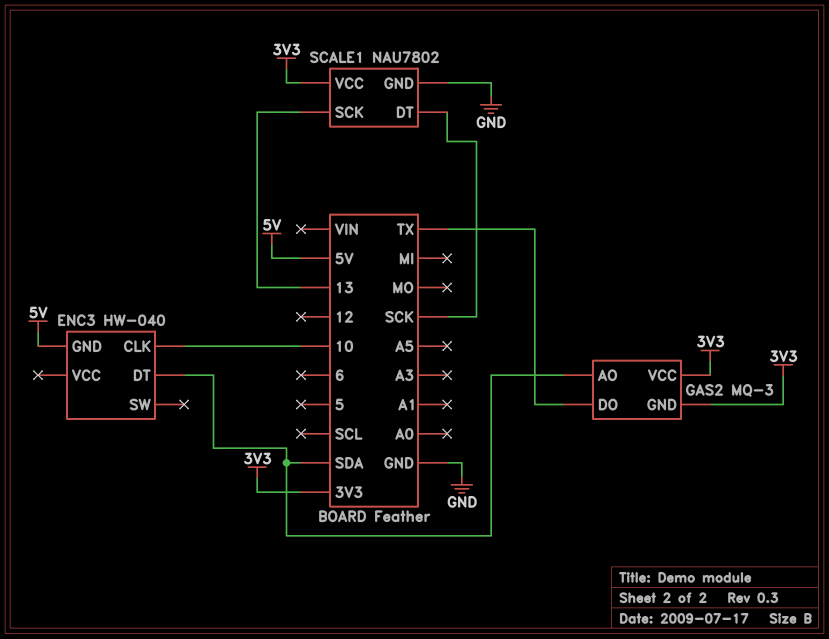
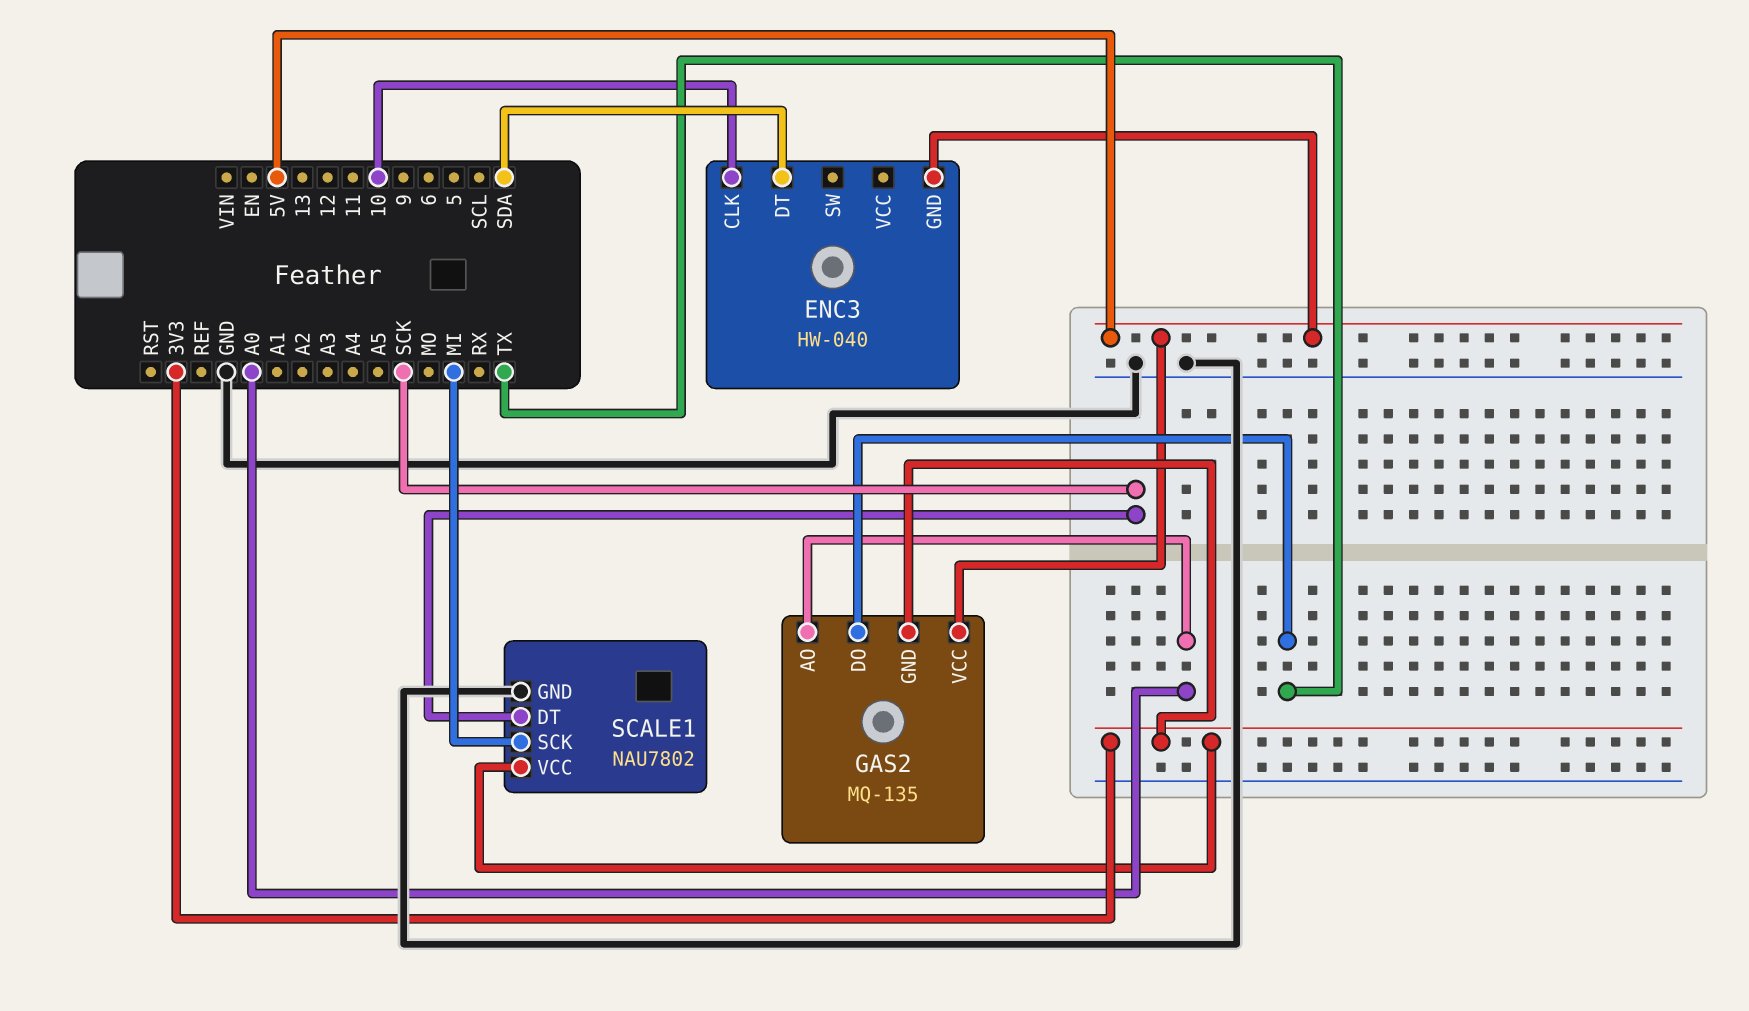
GAS2: MQ-3 -> MQ-135
GAS2 pin AO: SDA -> A0
GAS2 pin VCC: 3V3 -> 5V
SCALE1 pin SCK: 13 -> MI

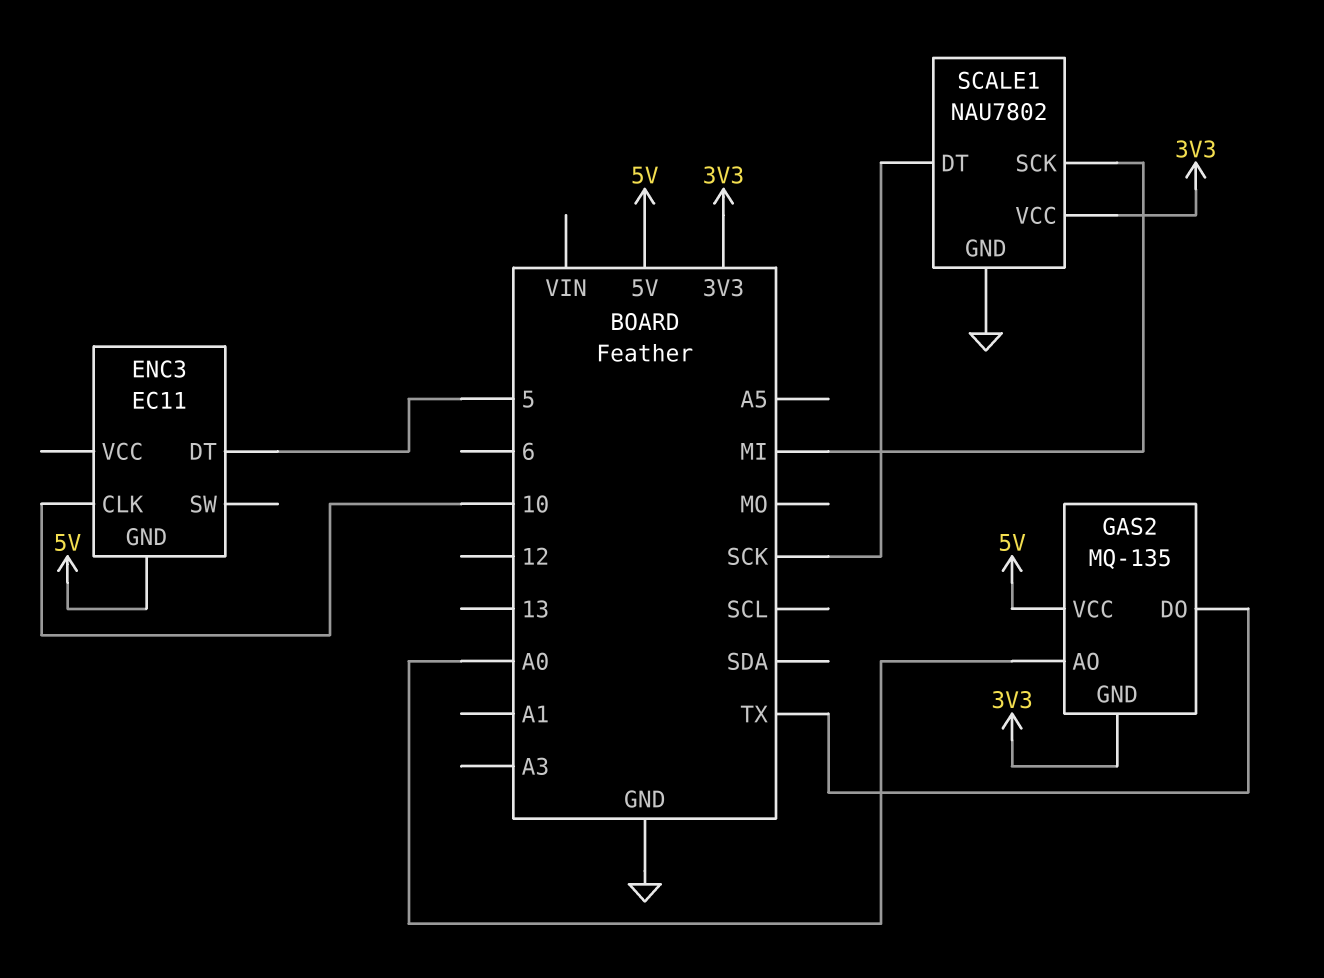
ENC3: HW-040 -> EC11
ENC3 pin DT: SDA -> 5

